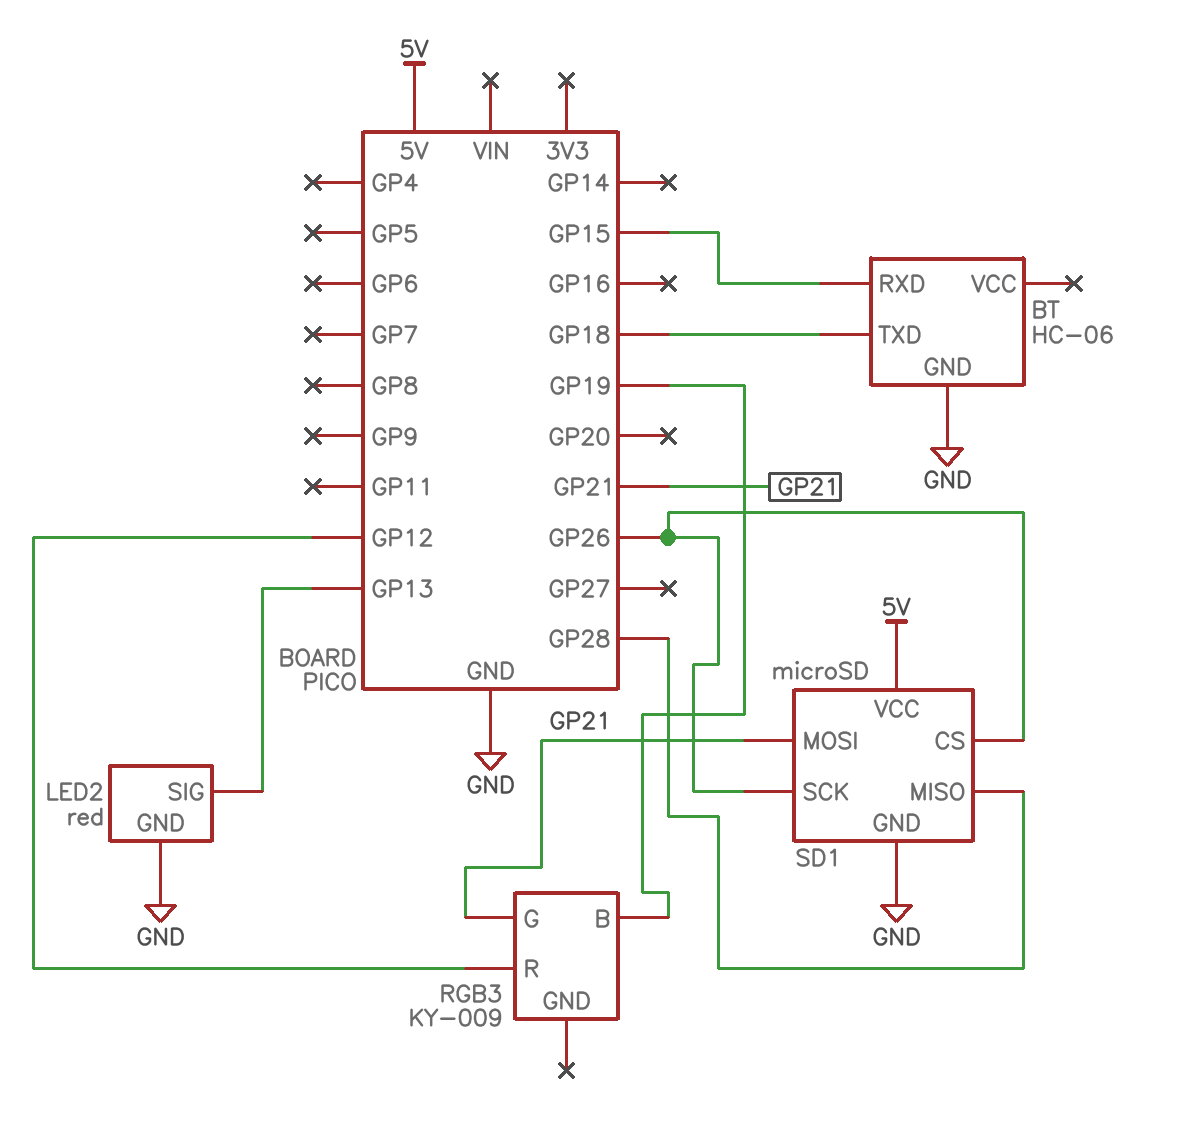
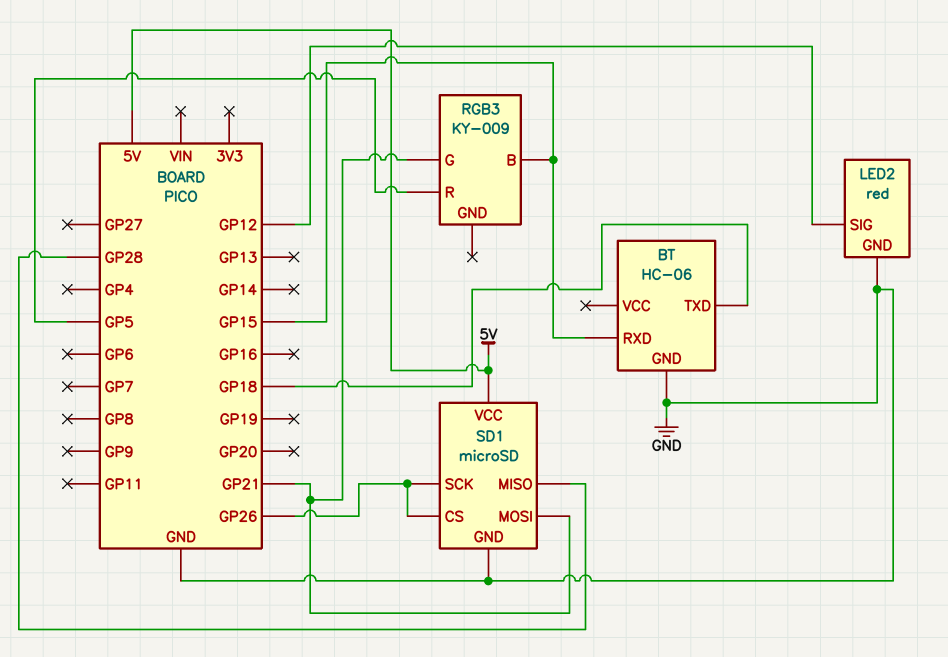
LED2 pin SIG: GP13 -> GP12
RGB3 pin B: GP19 -> GP15
RGB3 pin R: GP12 -> GP5

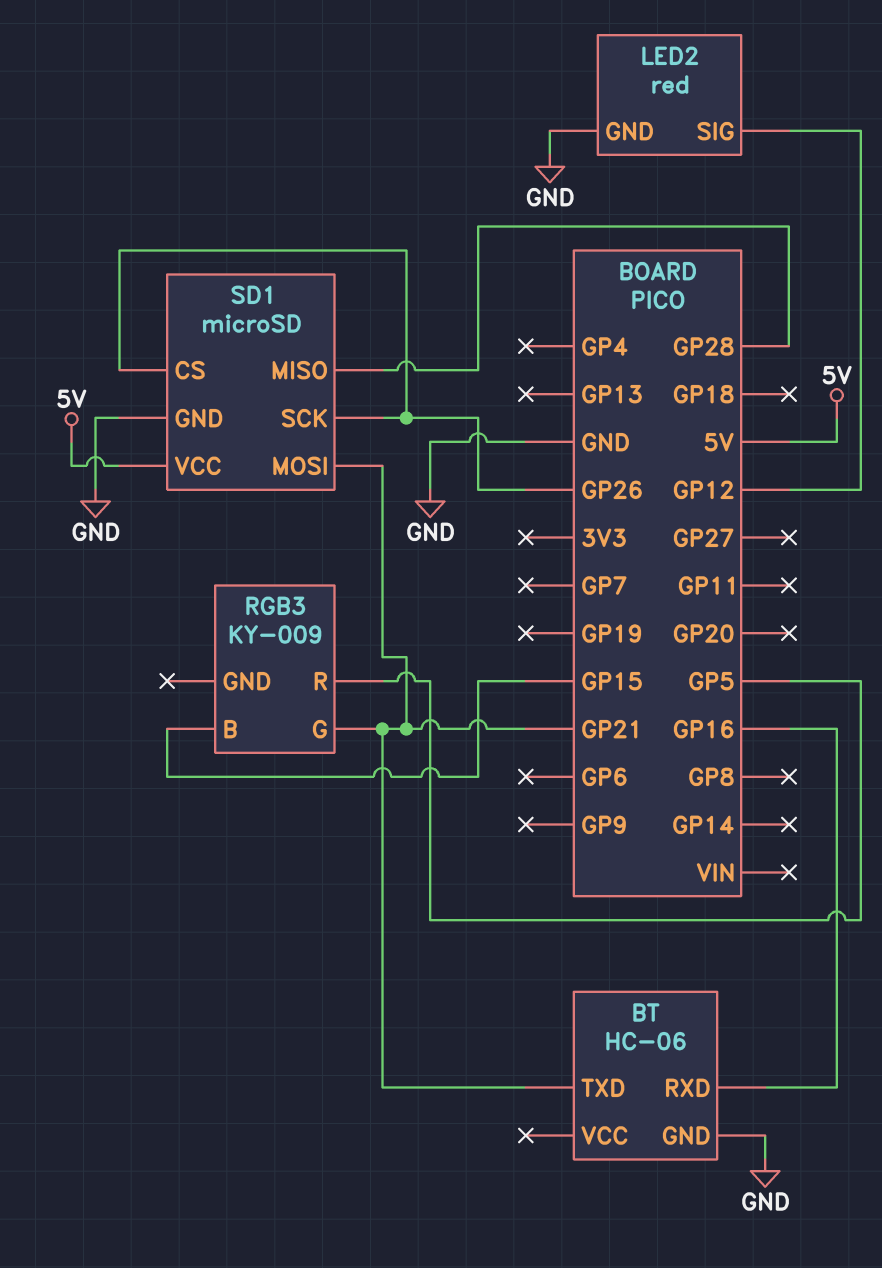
BT pin RXD: GP15 -> GP16
BT pin TXD: GP18 -> GP21

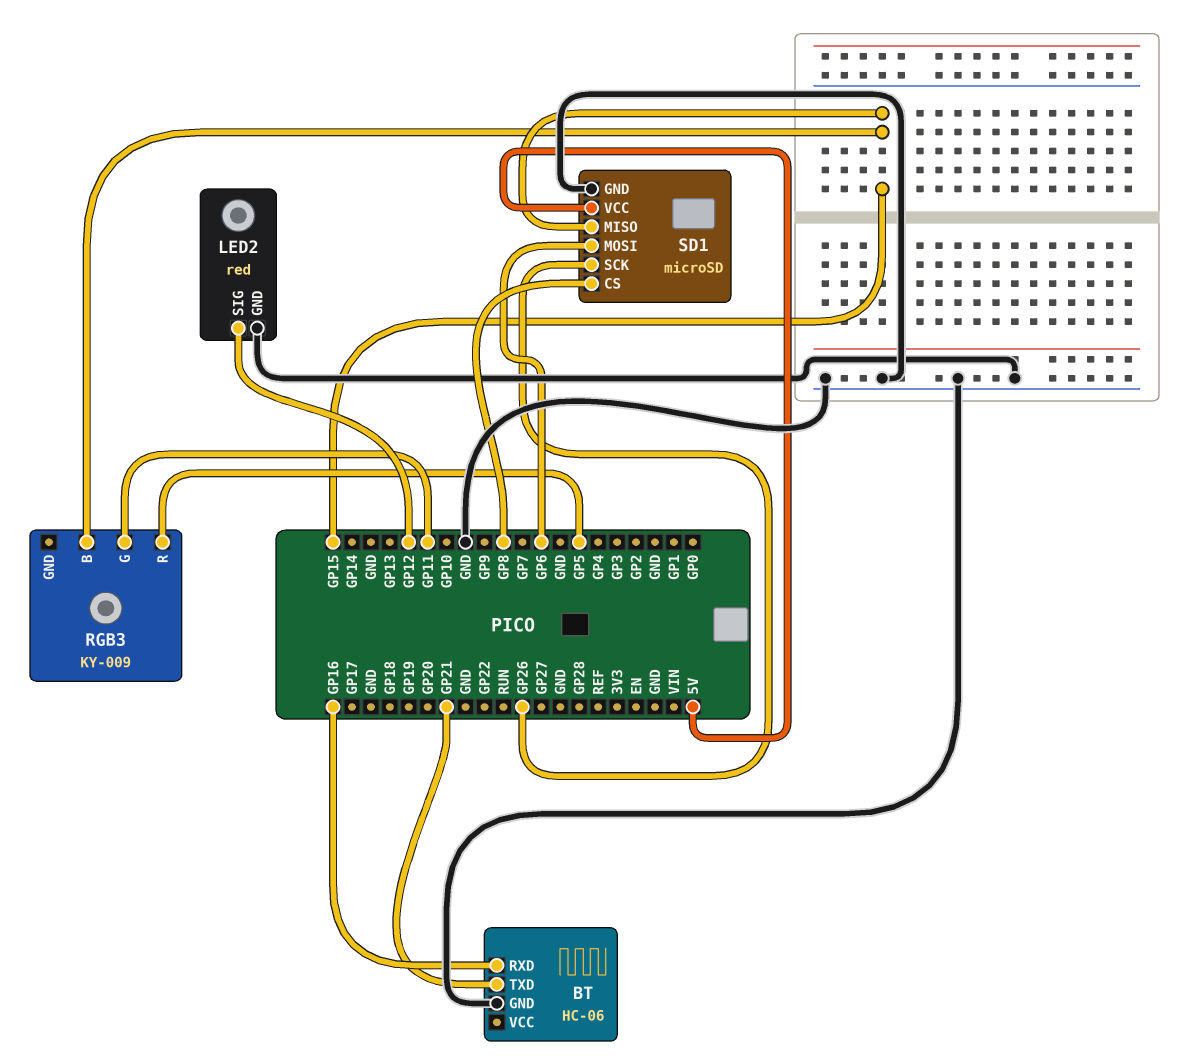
RGB3 pin G: GP21 -> GP11
SD1 pin CS: GP26 -> GP8
SD1 pin MISO: GP28 -> GP15
SD1 pin MOSI: GP21 -> GP6

